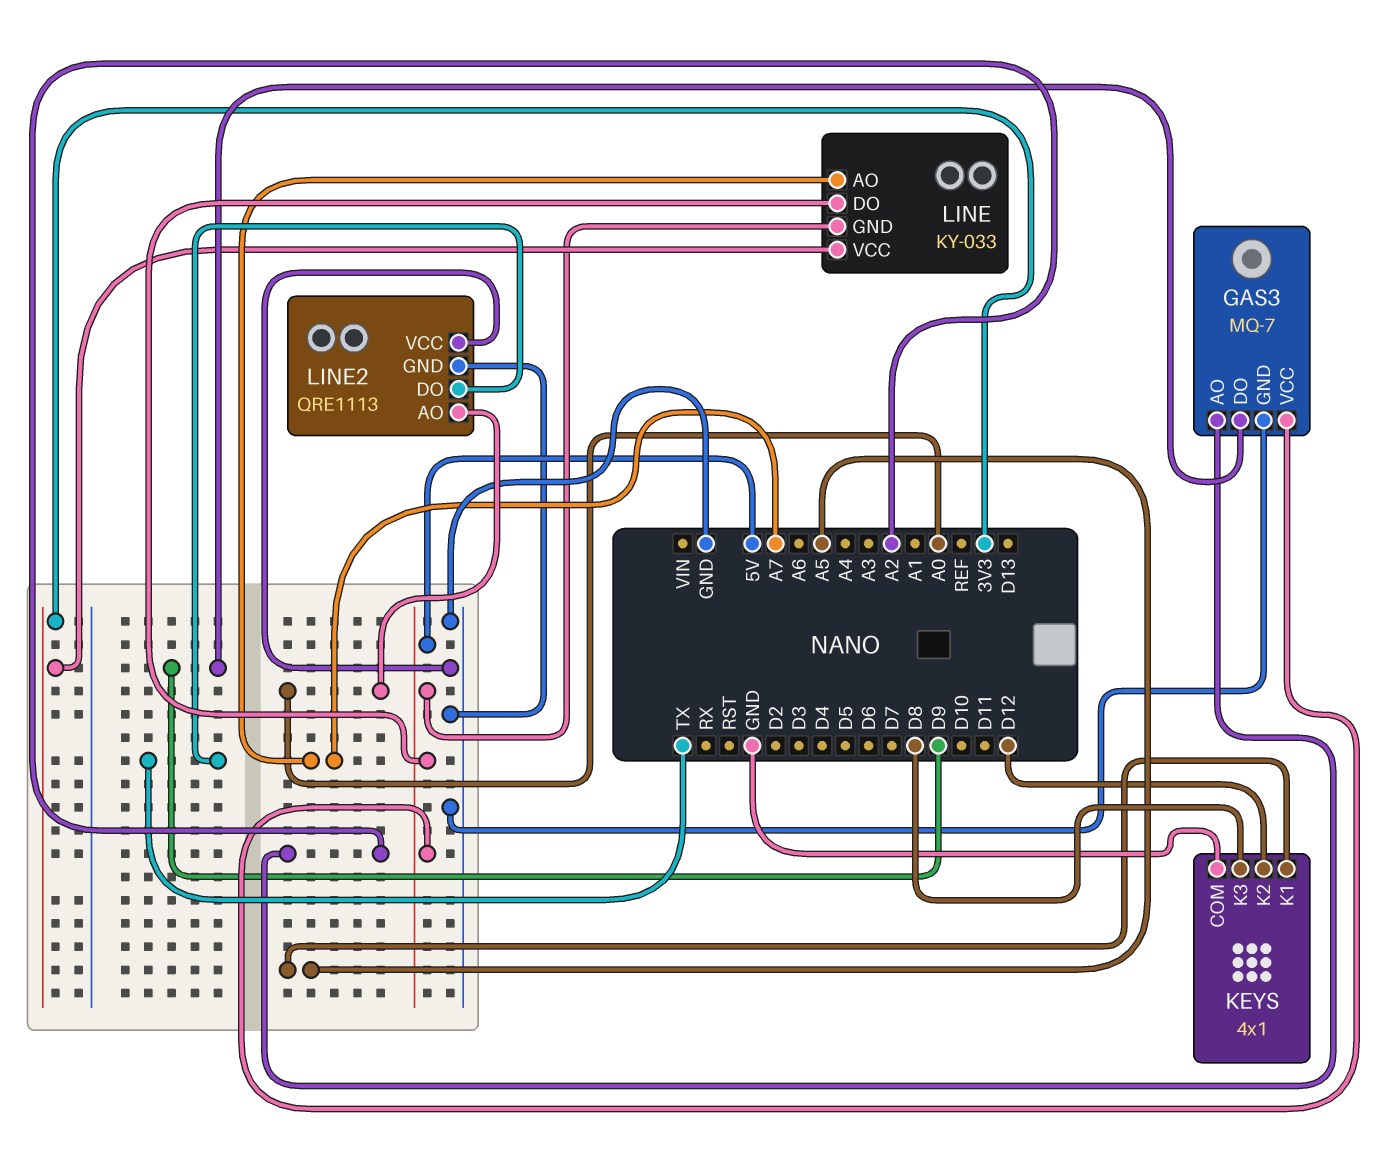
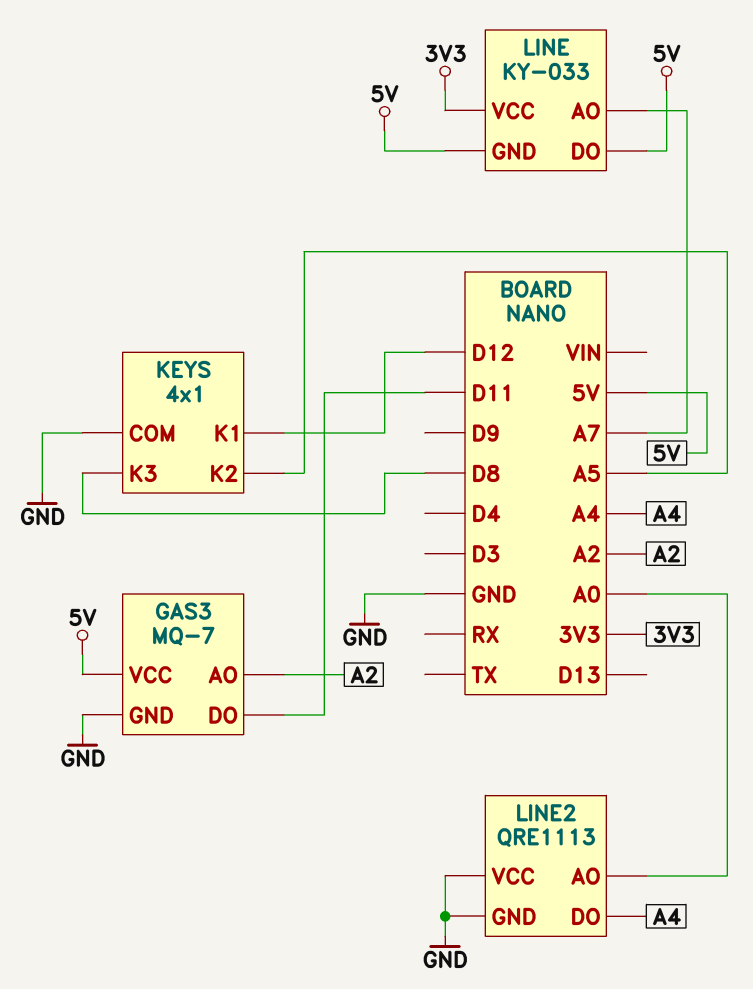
GAS3 pin DO: D9 -> D11
KEYS pin K1: A5 -> D12
KEYS pin K2: D12 -> A5
LINE2 pin DO: TX -> A4

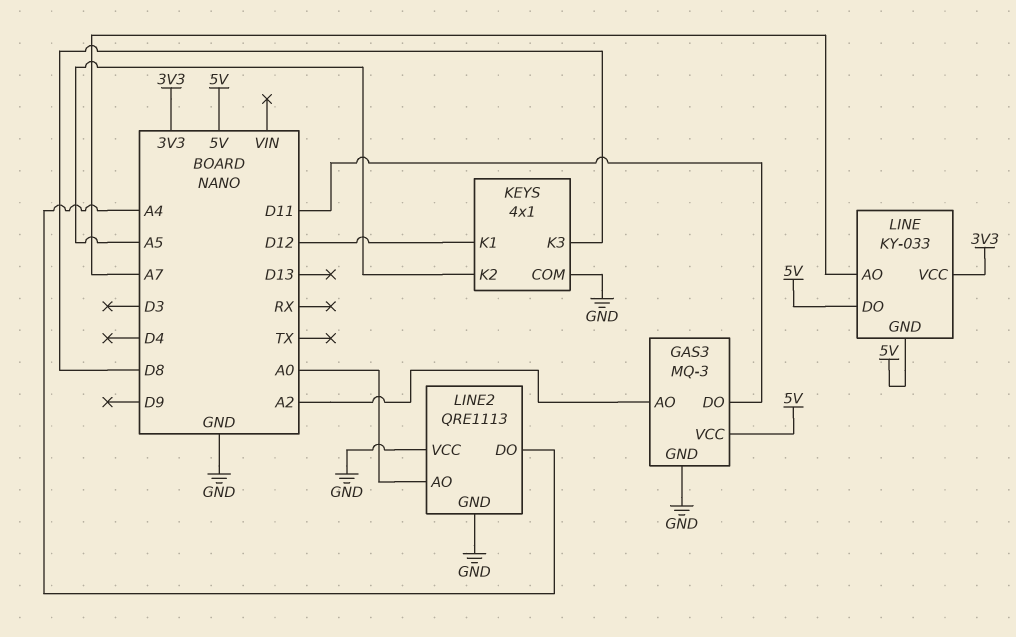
GAS3: MQ-7 -> MQ-3

